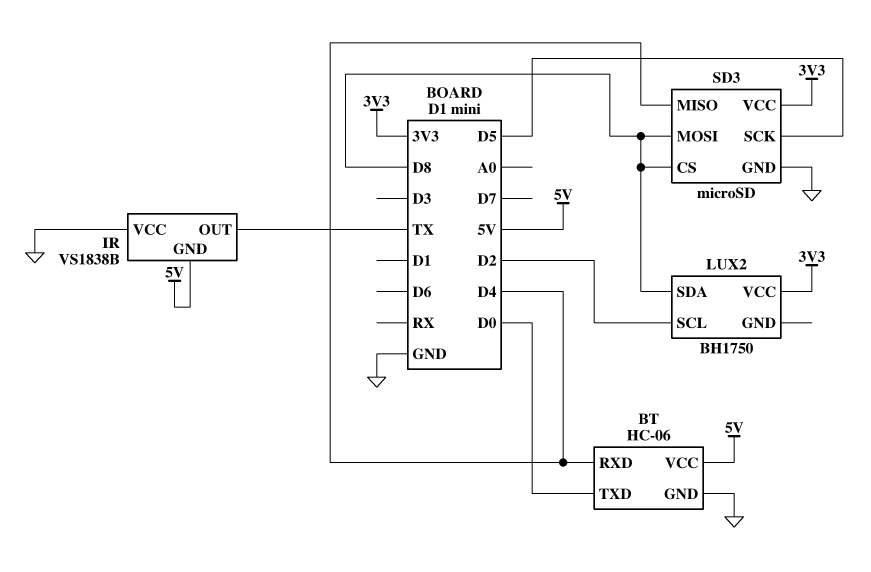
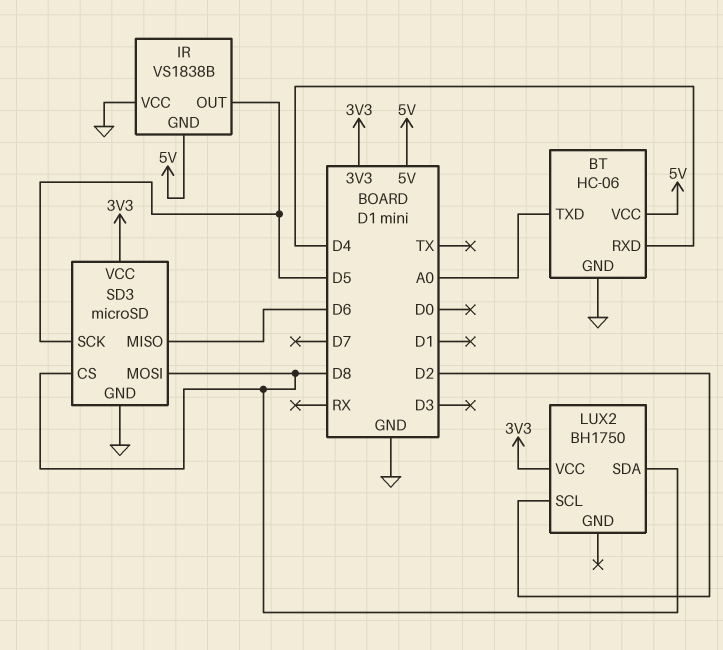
BT pin TXD: D0 -> A0
IR pin OUT: TX -> D5
SD3 pin MISO: D4 -> D6

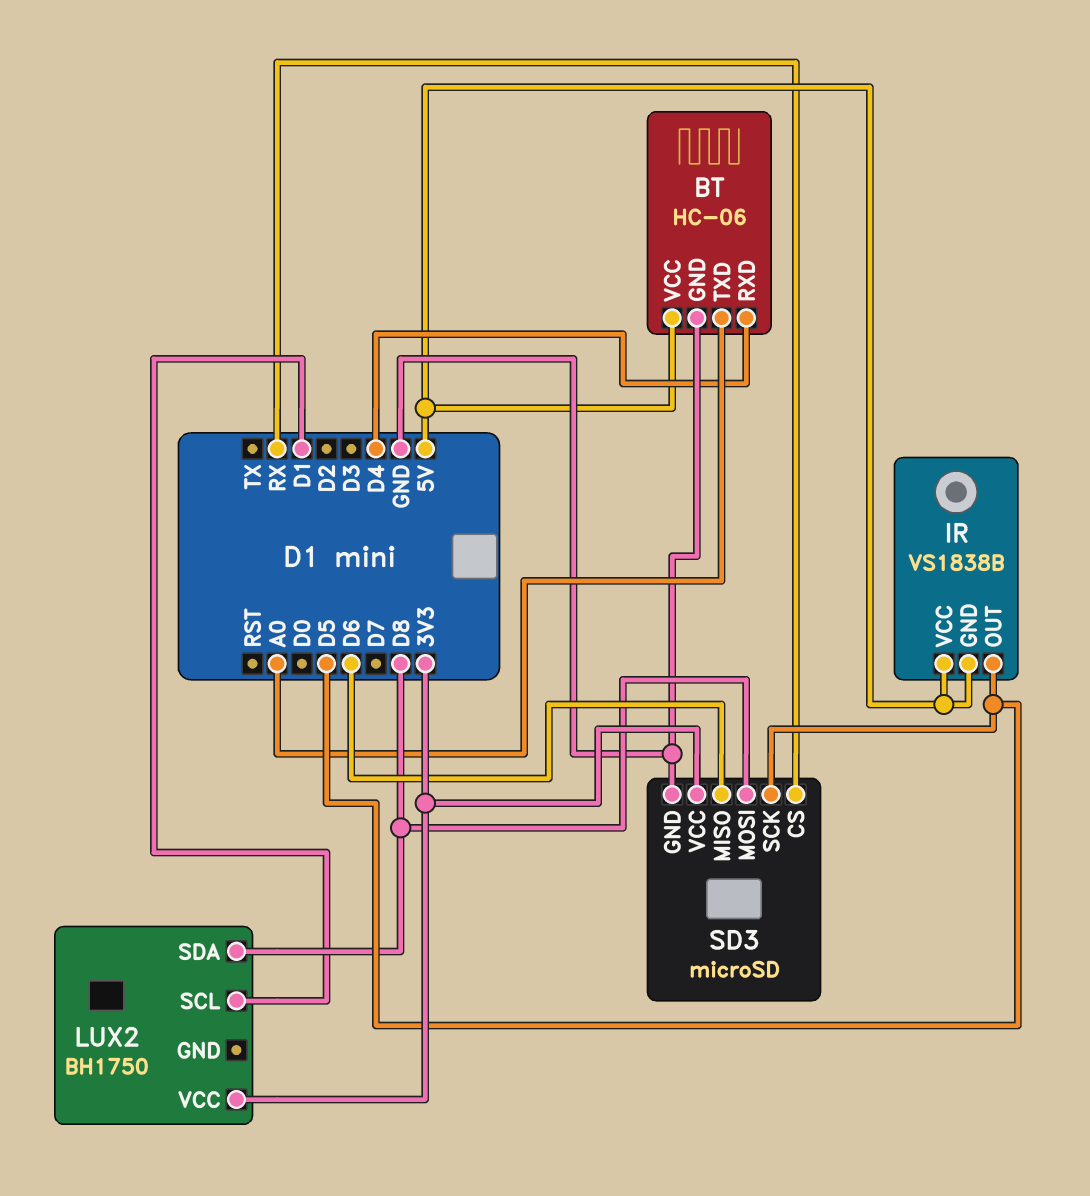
IR pin VCC: GND -> 5V
LUX2 pin SCL: D2 -> D1
SD3 pin CS: D8 -> RX

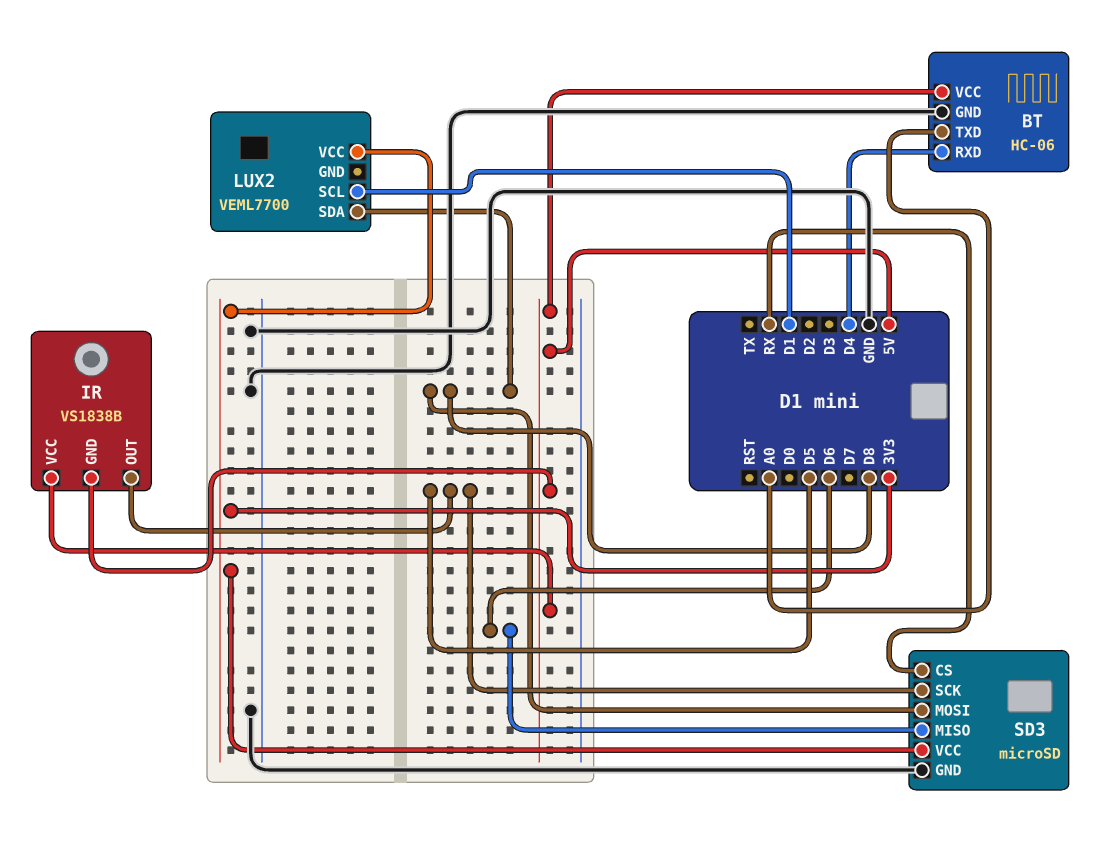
LUX2: BH1750 -> VEML7700

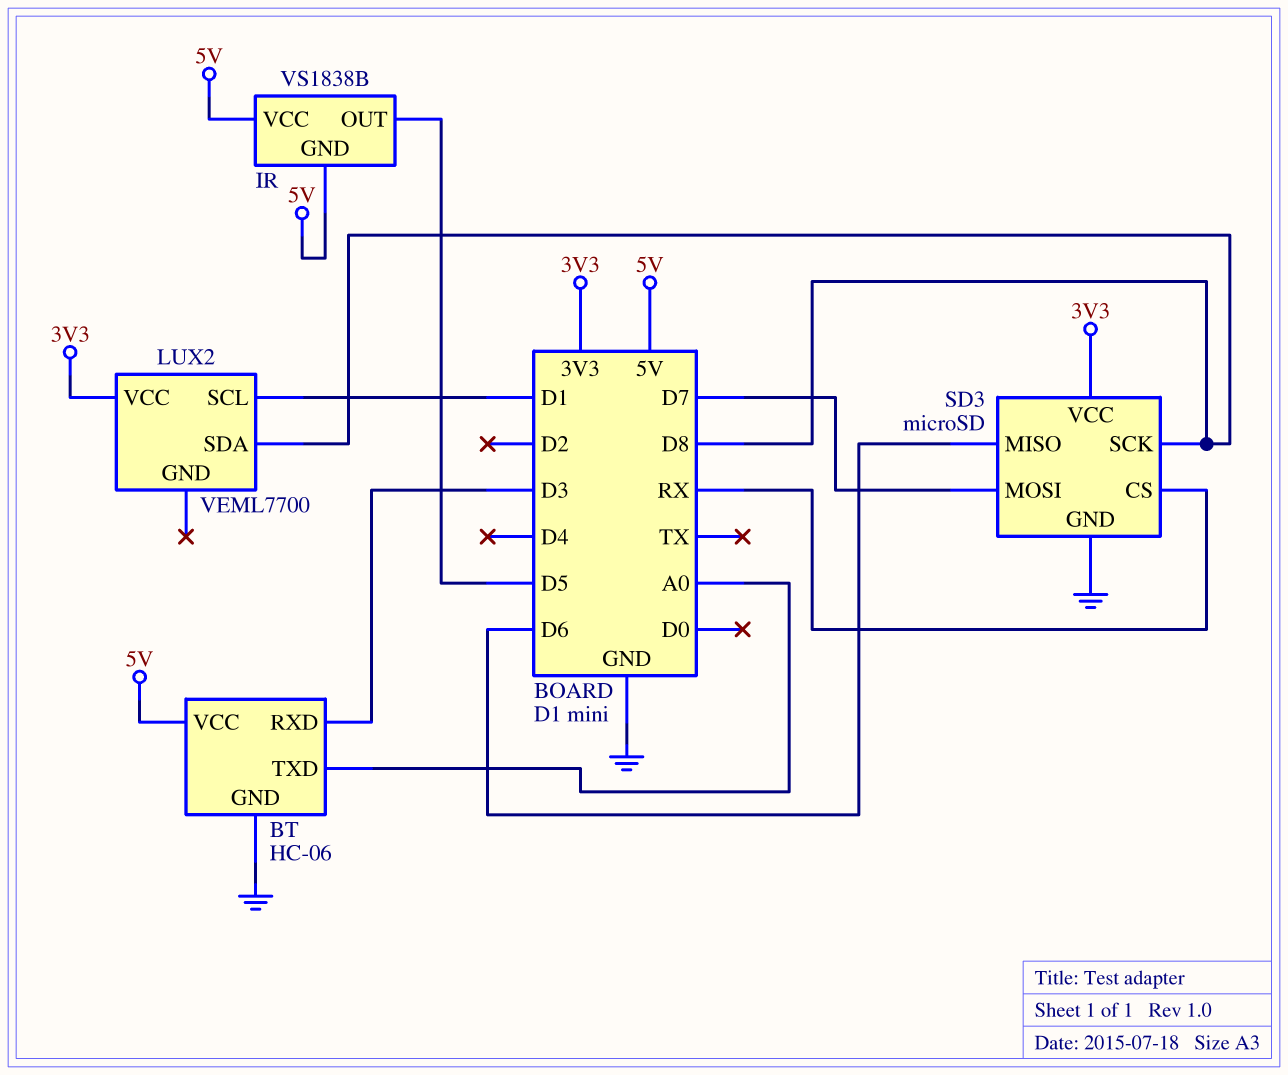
BT pin RXD: D4 -> D3
SD3 pin MOSI: D8 -> D7
SD3 pin SCK: D5 -> D8

